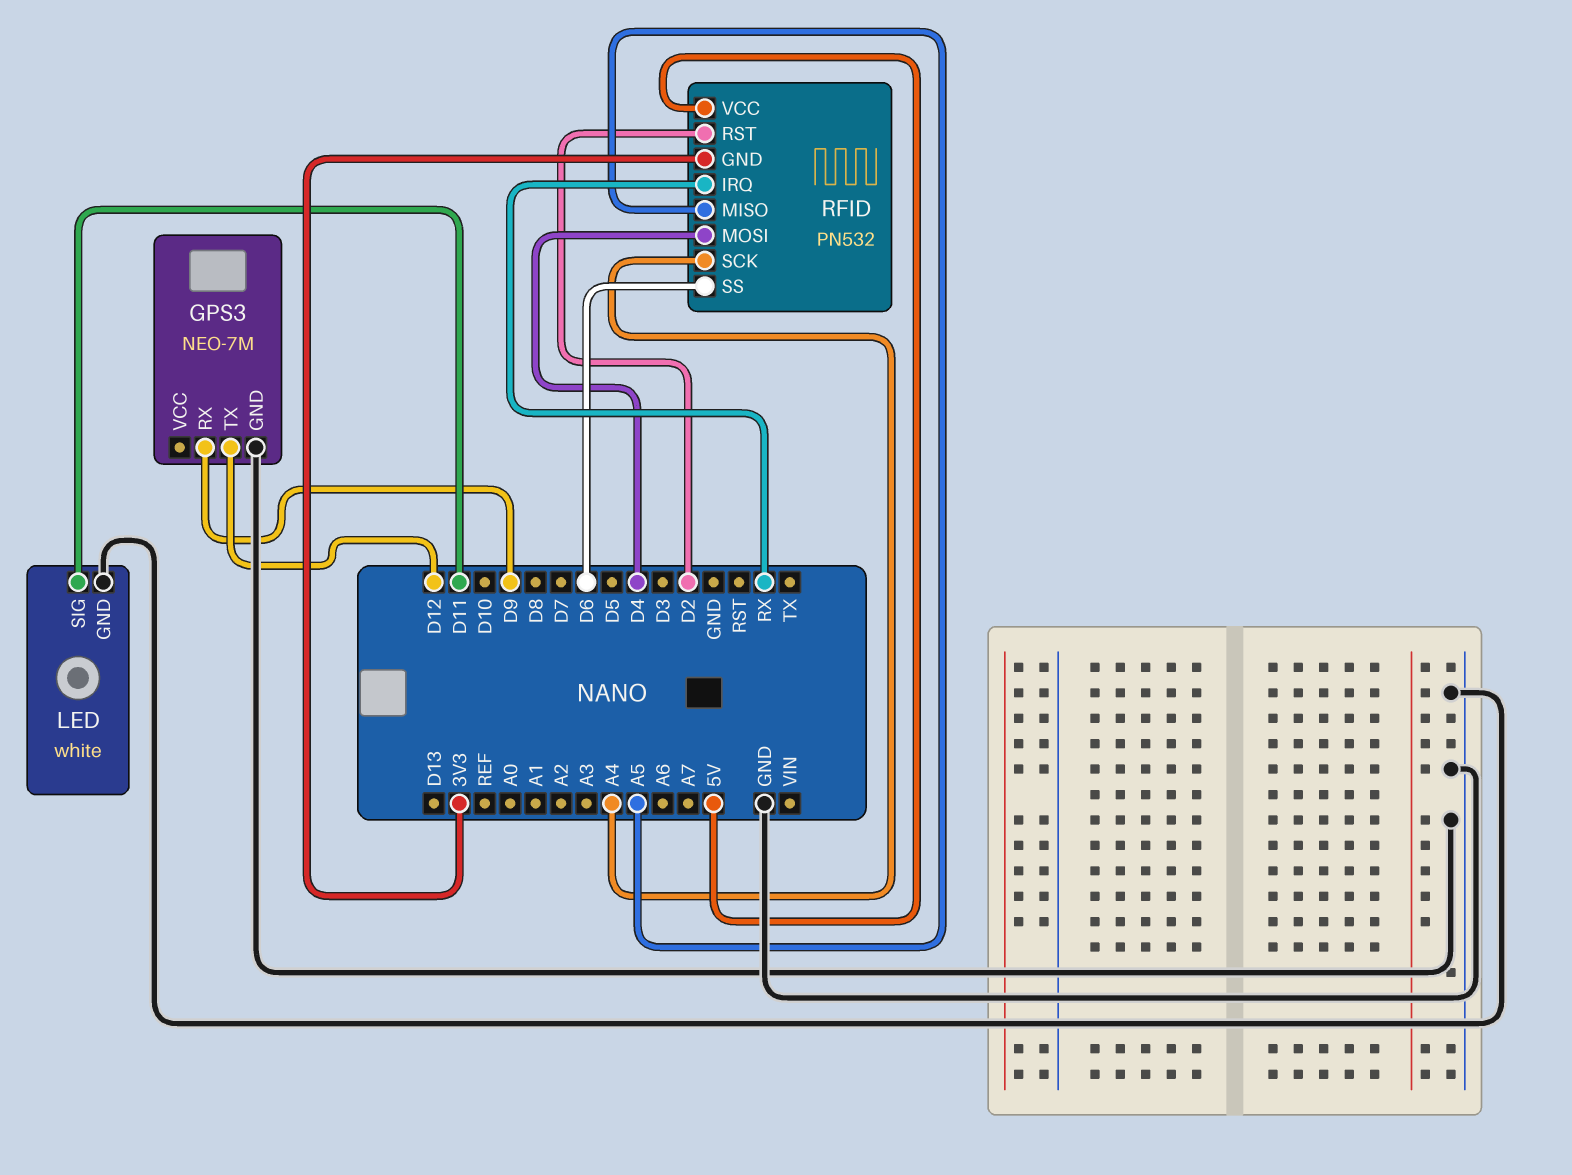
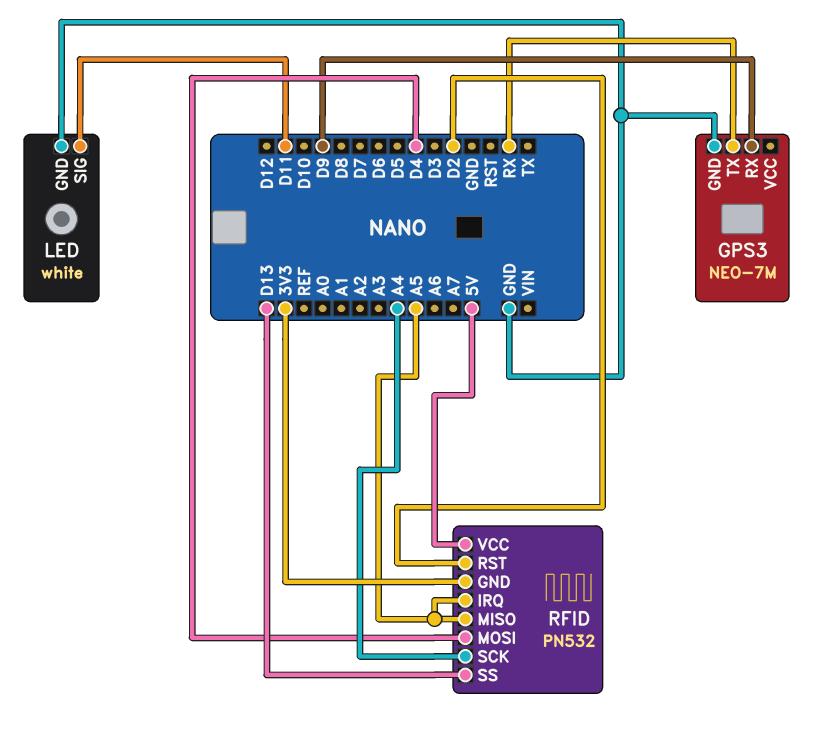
GPS3 pin TX: D12 -> RX
RFID pin IRQ: RX -> A5
RFID pin SS: D6 -> D13

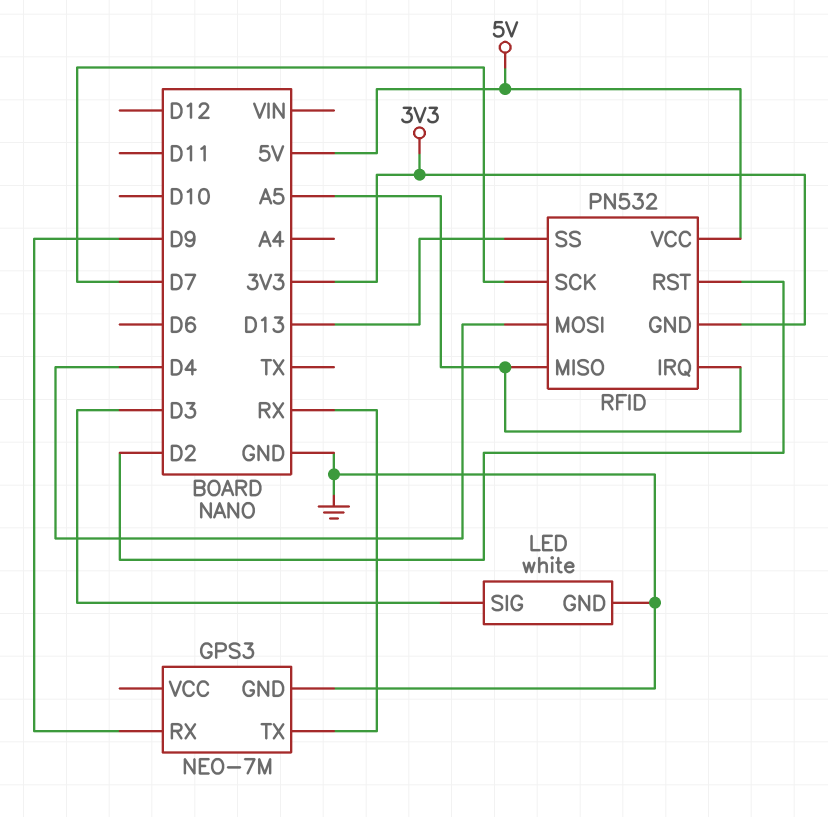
LED pin SIG: D11 -> D3
RFID pin SCK: A4 -> D7

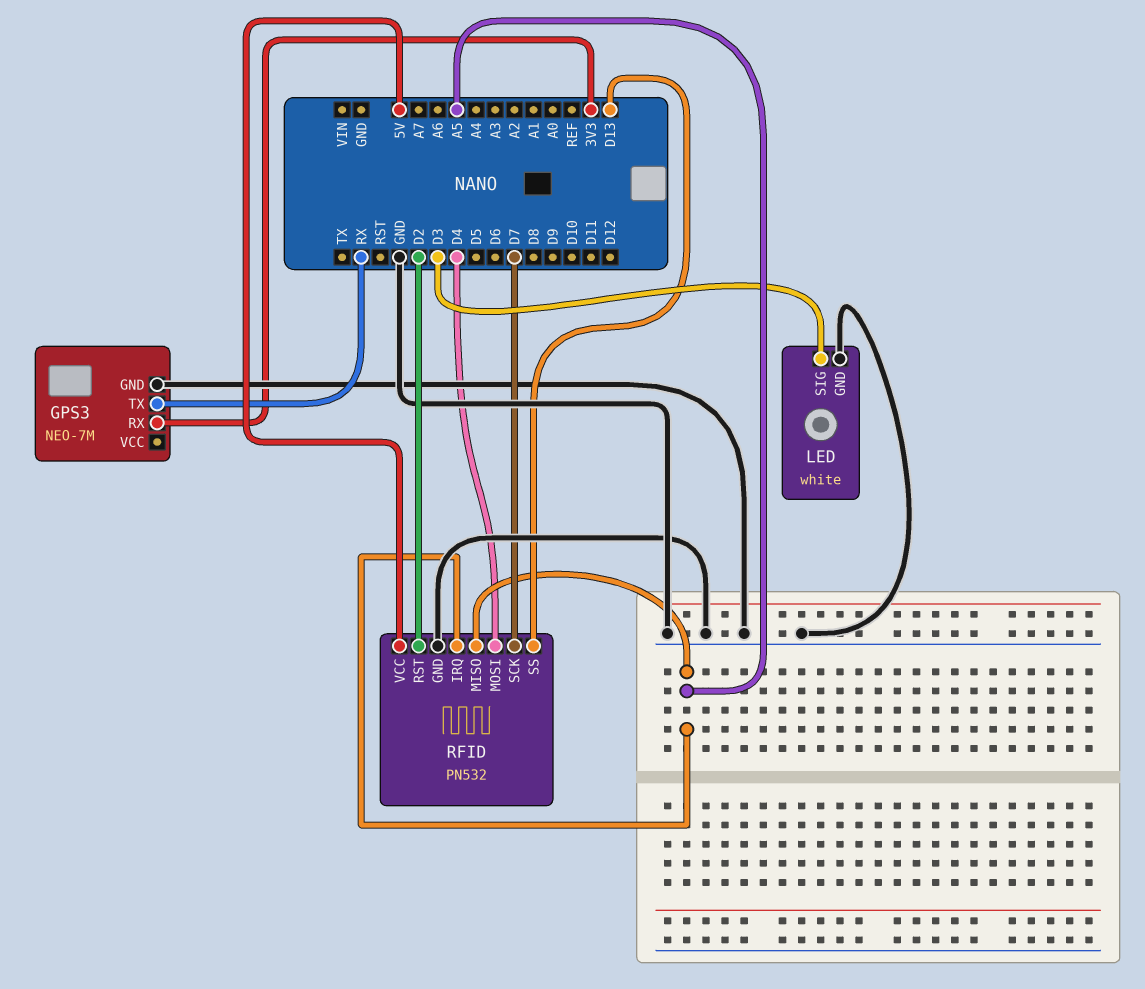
GPS3 pin RX: D9 -> 3V3
RFID pin GND: 3V3 -> GND

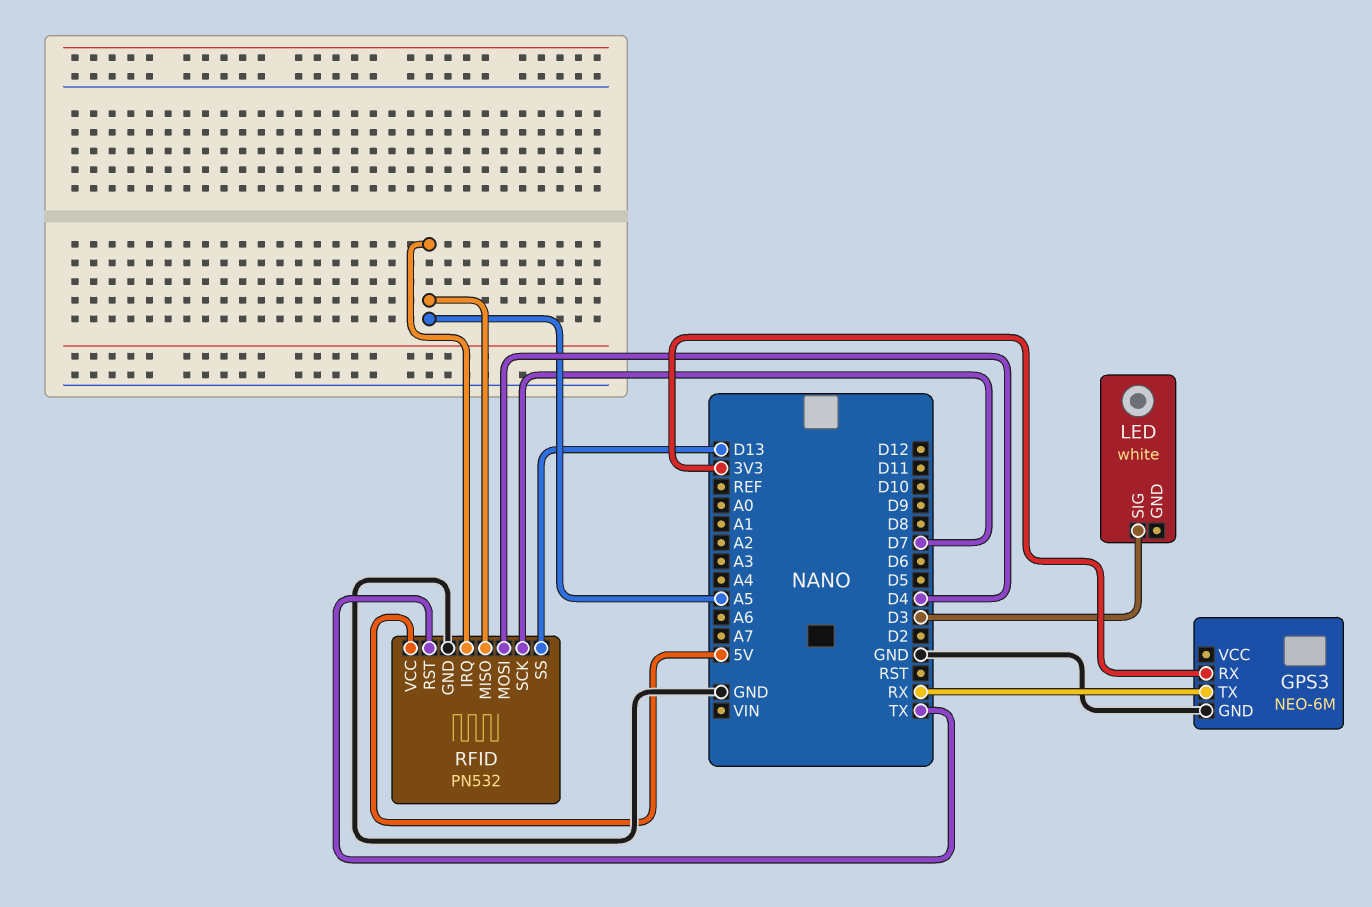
GPS3: NEO-7M -> NEO-6M
LED pin GND: GND -> none
RFID pin RST: D2 -> TX

